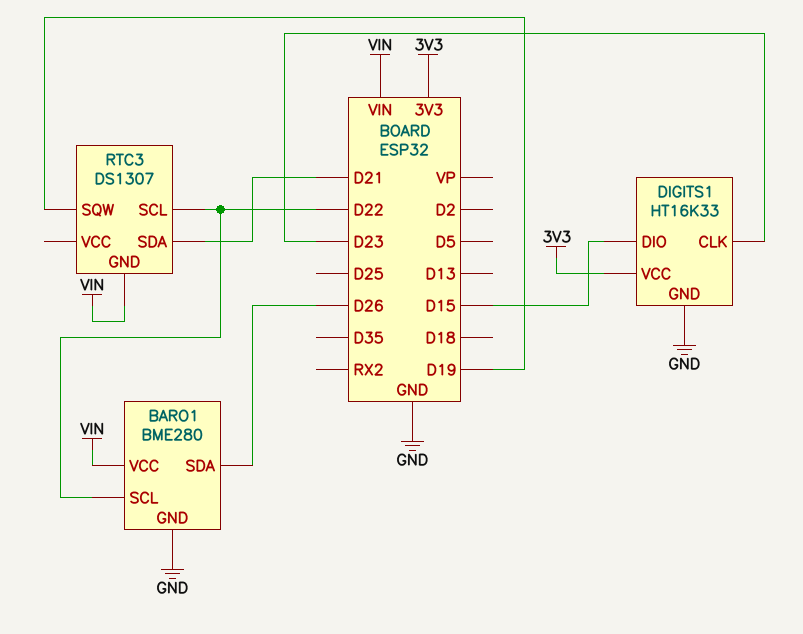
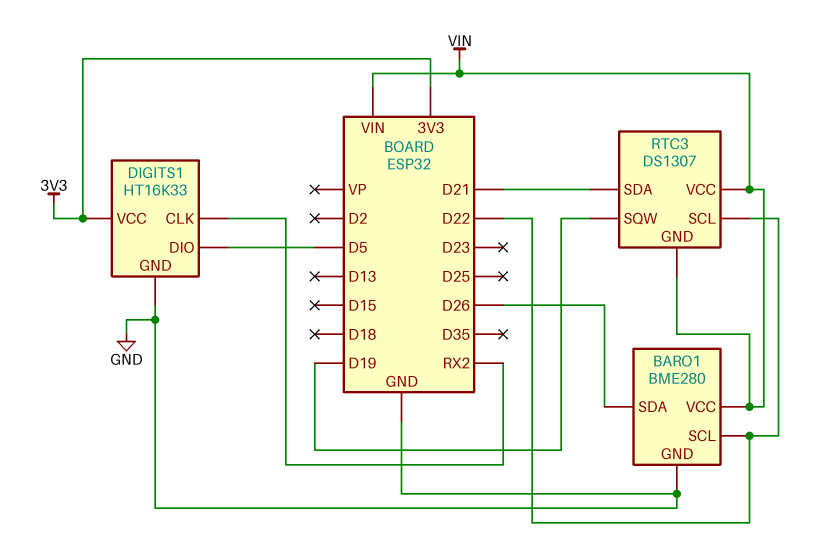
DIGITS1 pin CLK: D23 -> RX2
DIGITS1 pin DIO: D15 -> D5
RTC3 pin VCC: none -> VIN

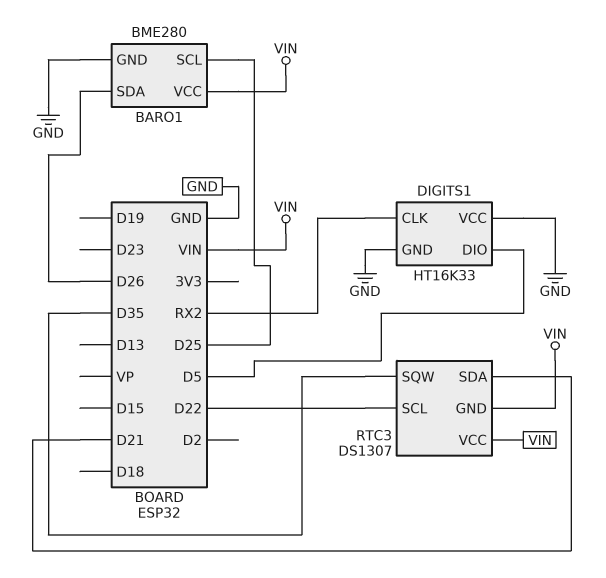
BARO1 pin SCL: D22 -> D25
DIGITS1 pin VCC: 3V3 -> GND
RTC3 pin SQW: D19 -> D35

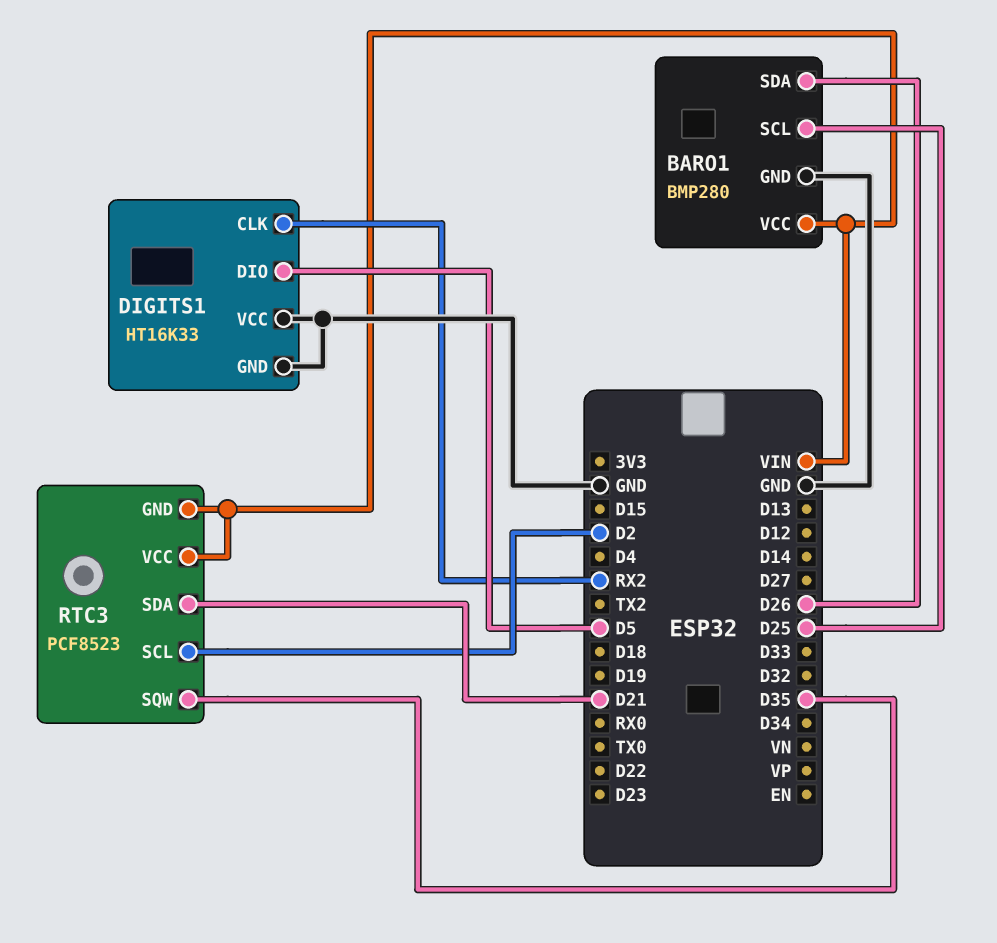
BARO1: BME280 -> BMP280
RTC3: DS1307 -> PCF8523
RTC3 pin SCL: D22 -> D2

